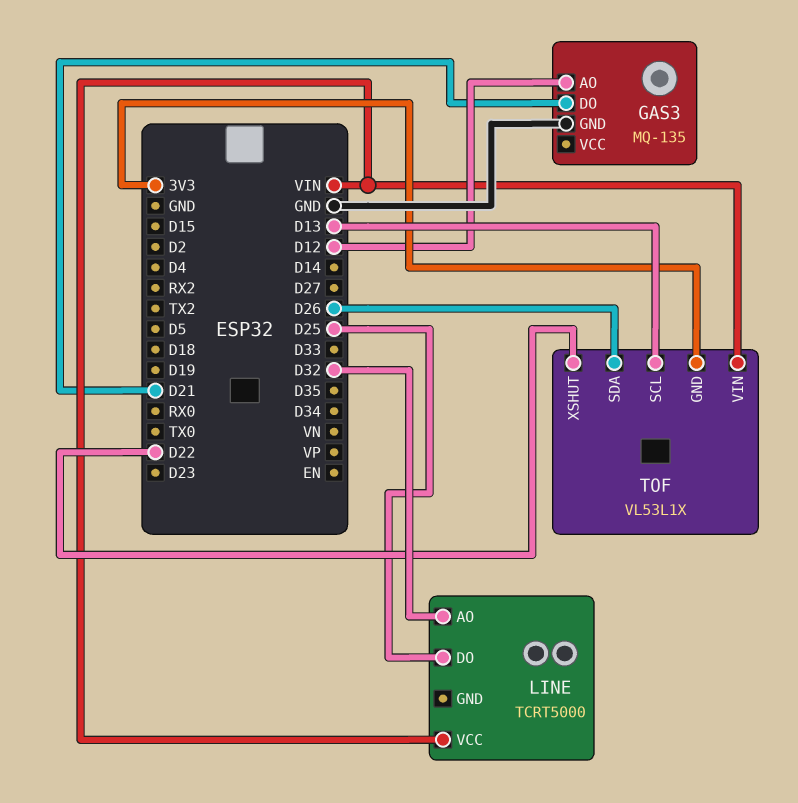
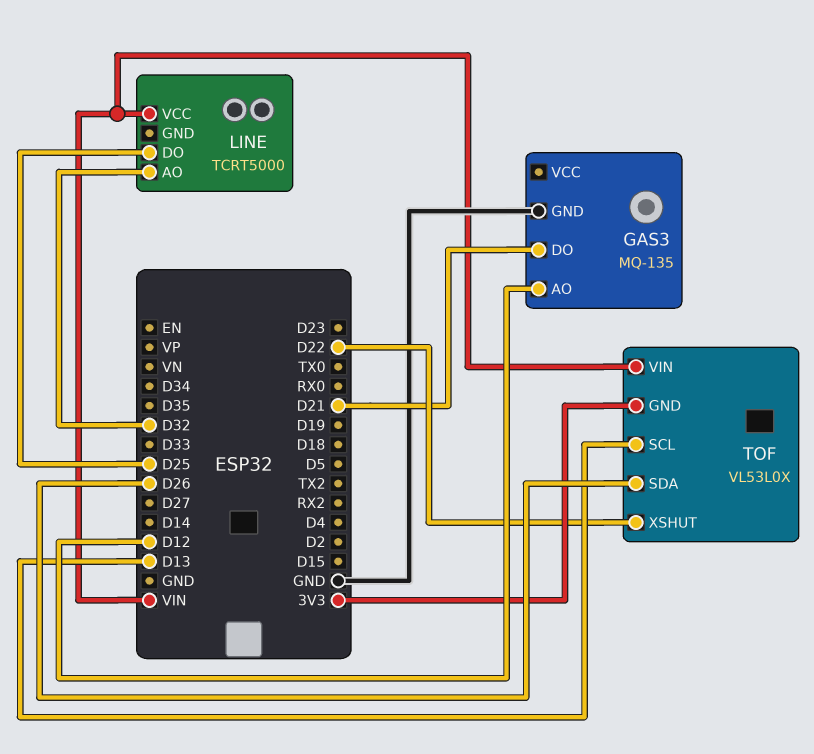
TOF: VL53L1X -> VL53L0X

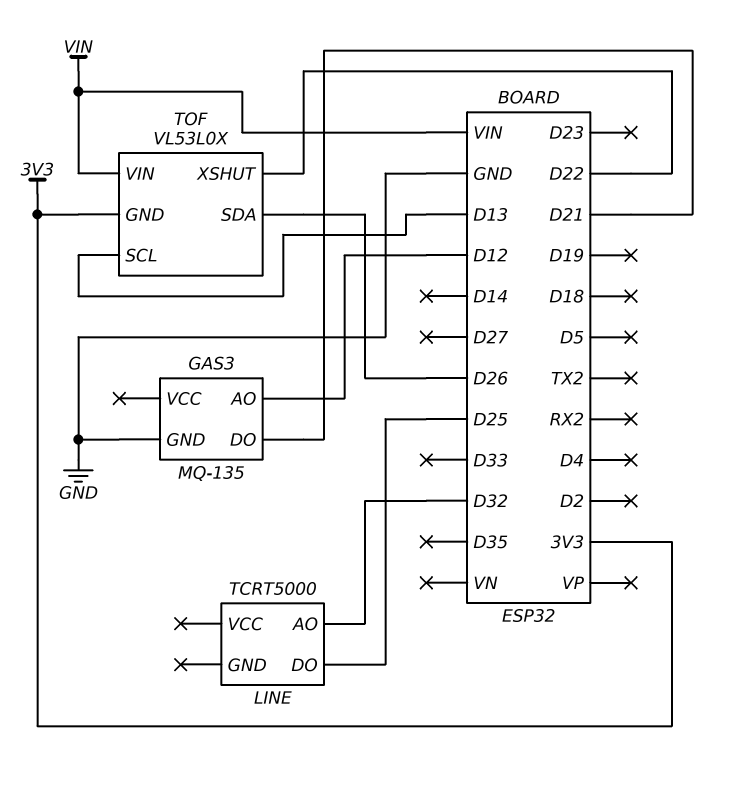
LINE pin VCC: VIN -> none

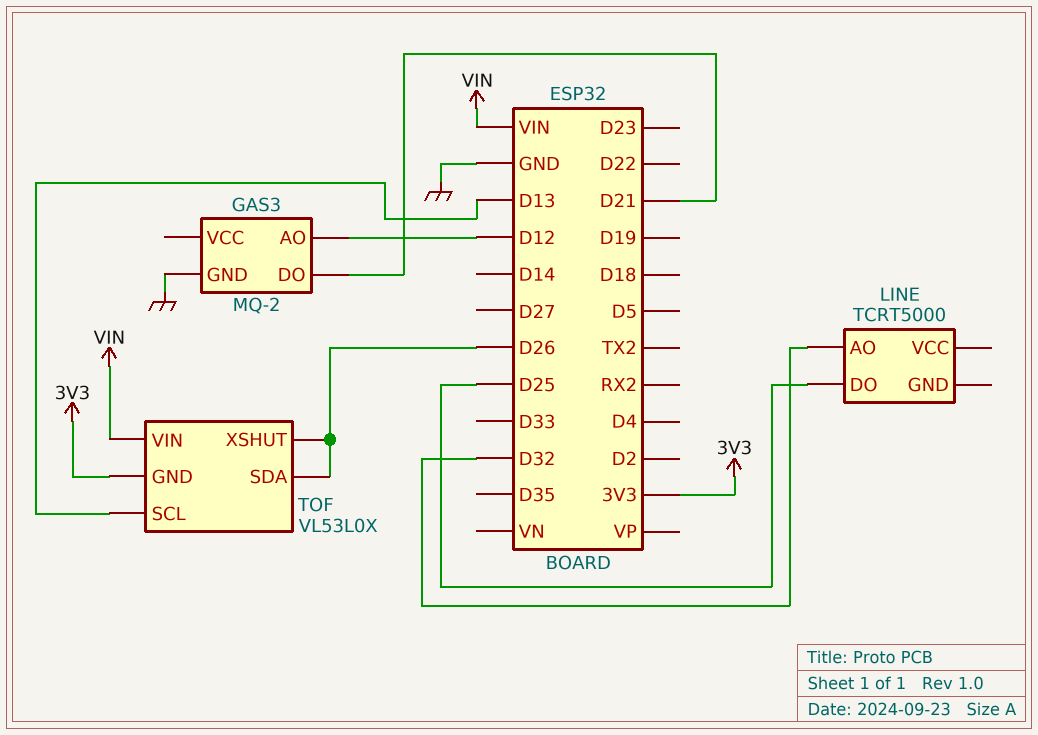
GAS3: MQ-135 -> MQ-2
TOF pin XSHUT: D22 -> D26

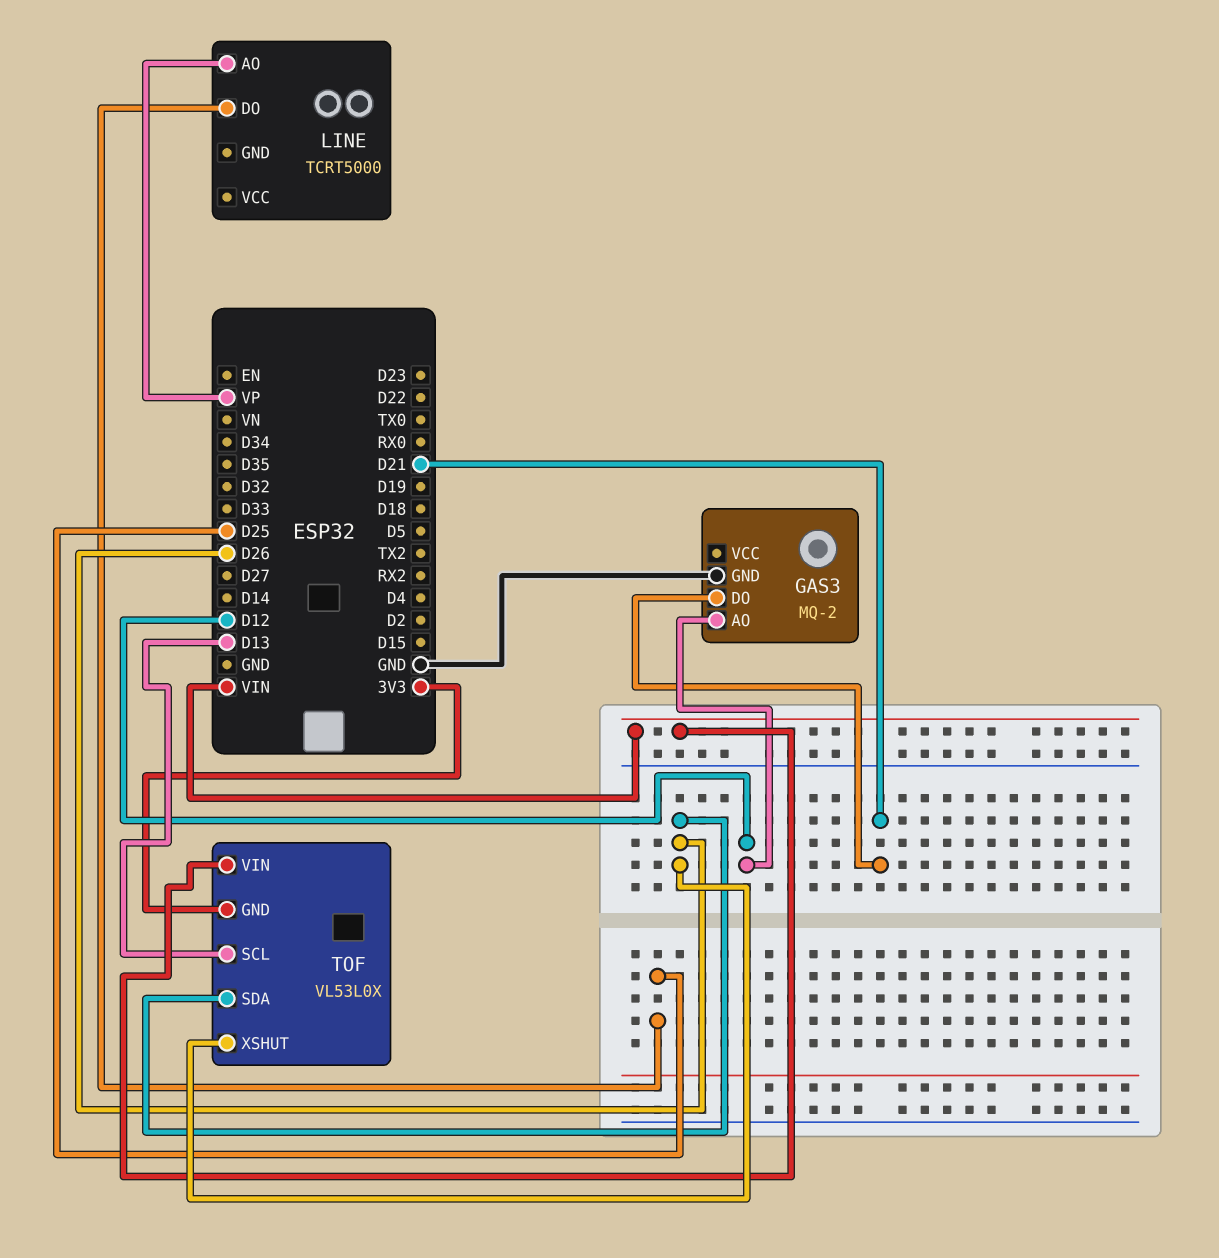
LINE pin AO: D32 -> VP

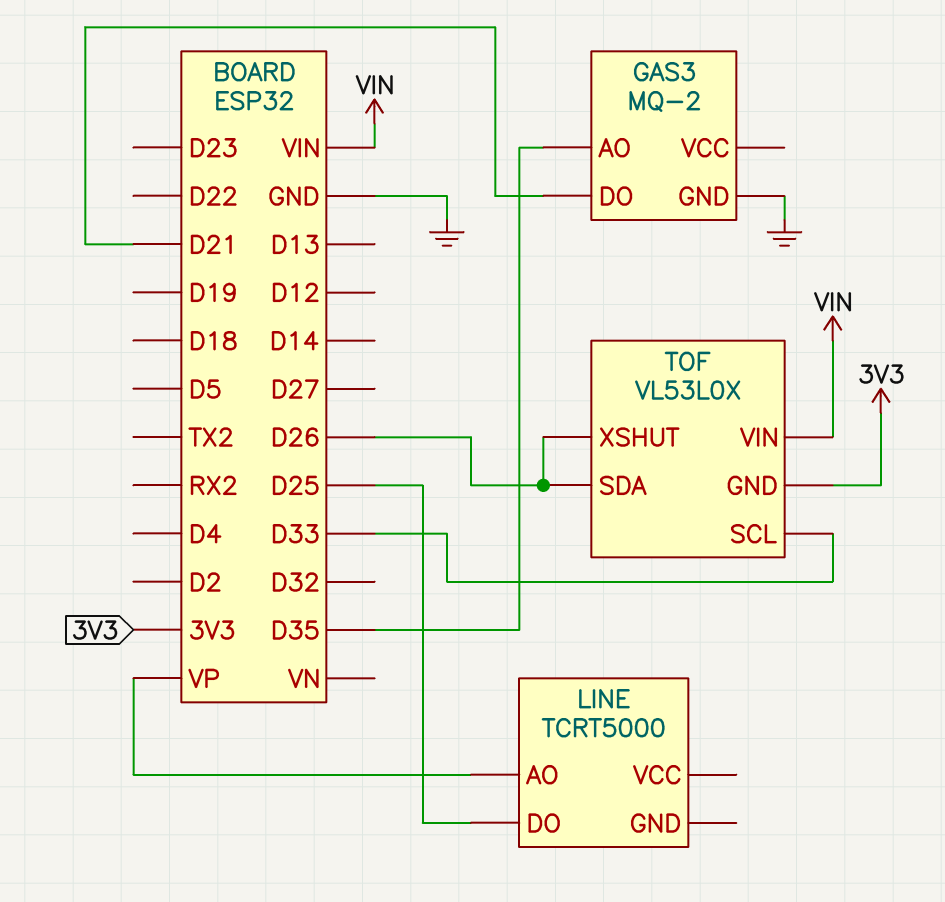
GAS3 pin AO: D12 -> D35
TOF pin SCL: D13 -> D33

